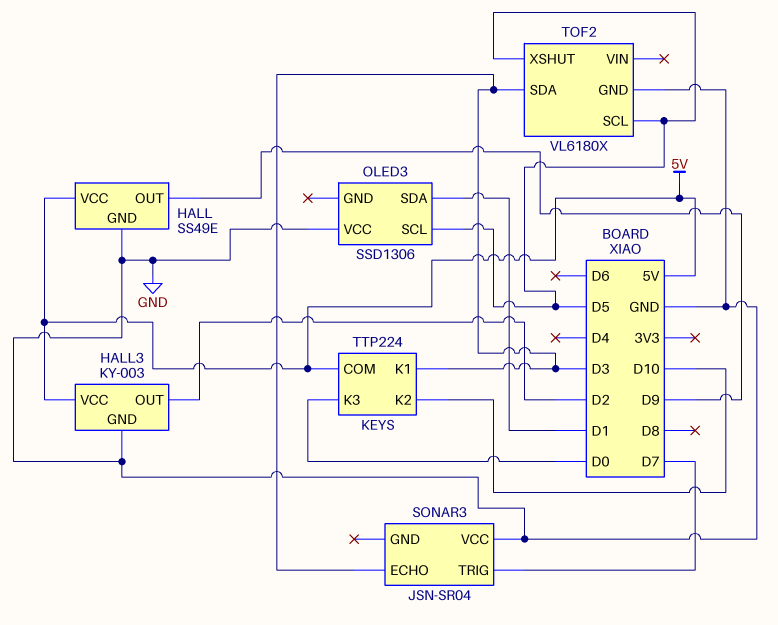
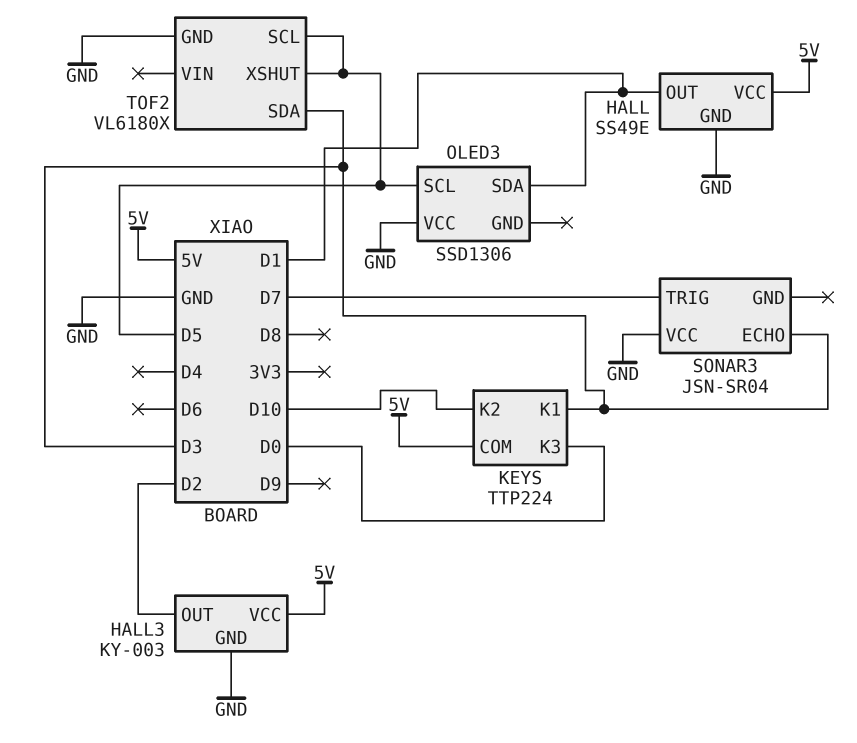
HALL pin OUT: D9 -> D1

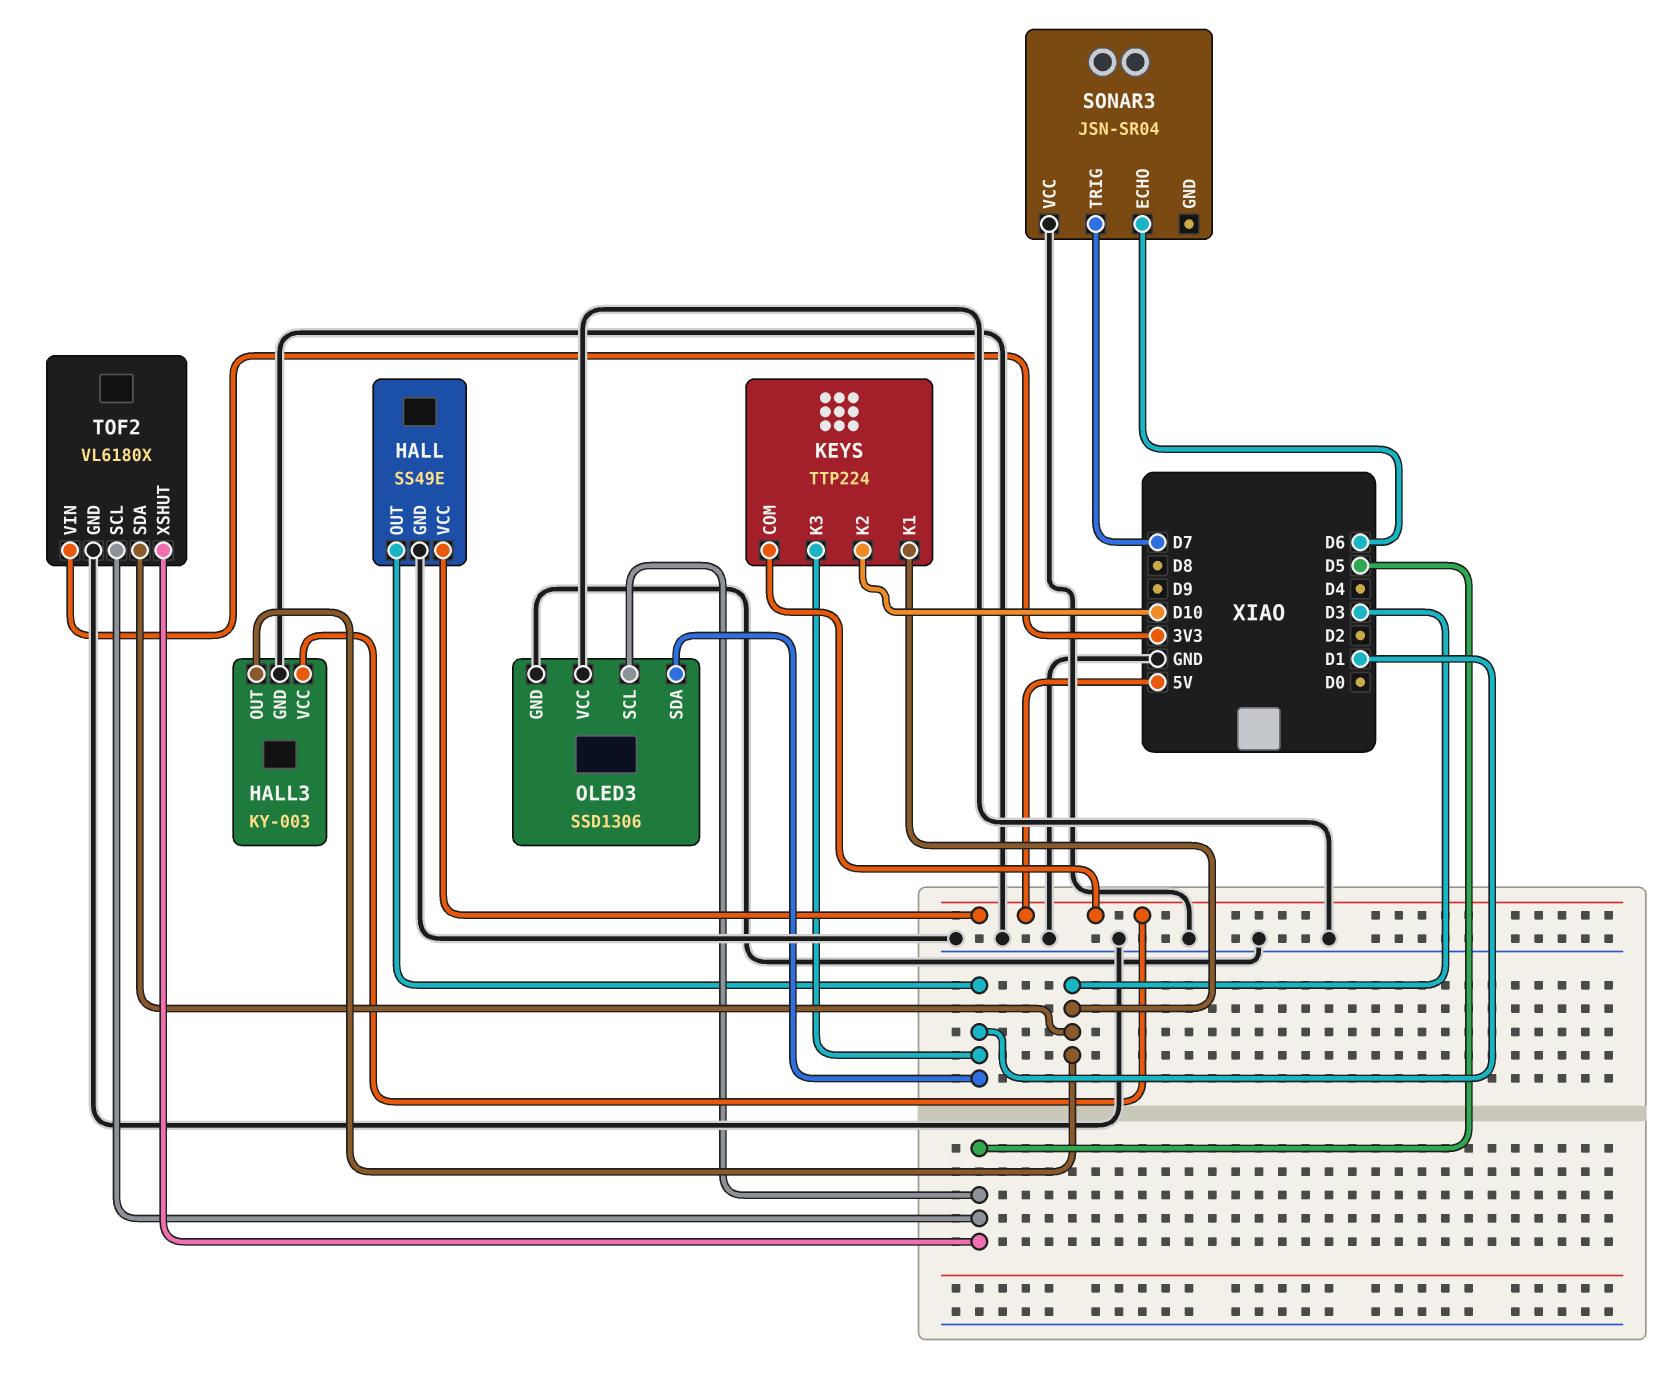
HALL3 pin OUT: D2 -> D3
KEYS pin K3: D0 -> D1
OLED3 pin GND: none -> GND
SONAR3 pin ECHO: D3 -> D6
TOF2 pin VIN: none -> 3V3

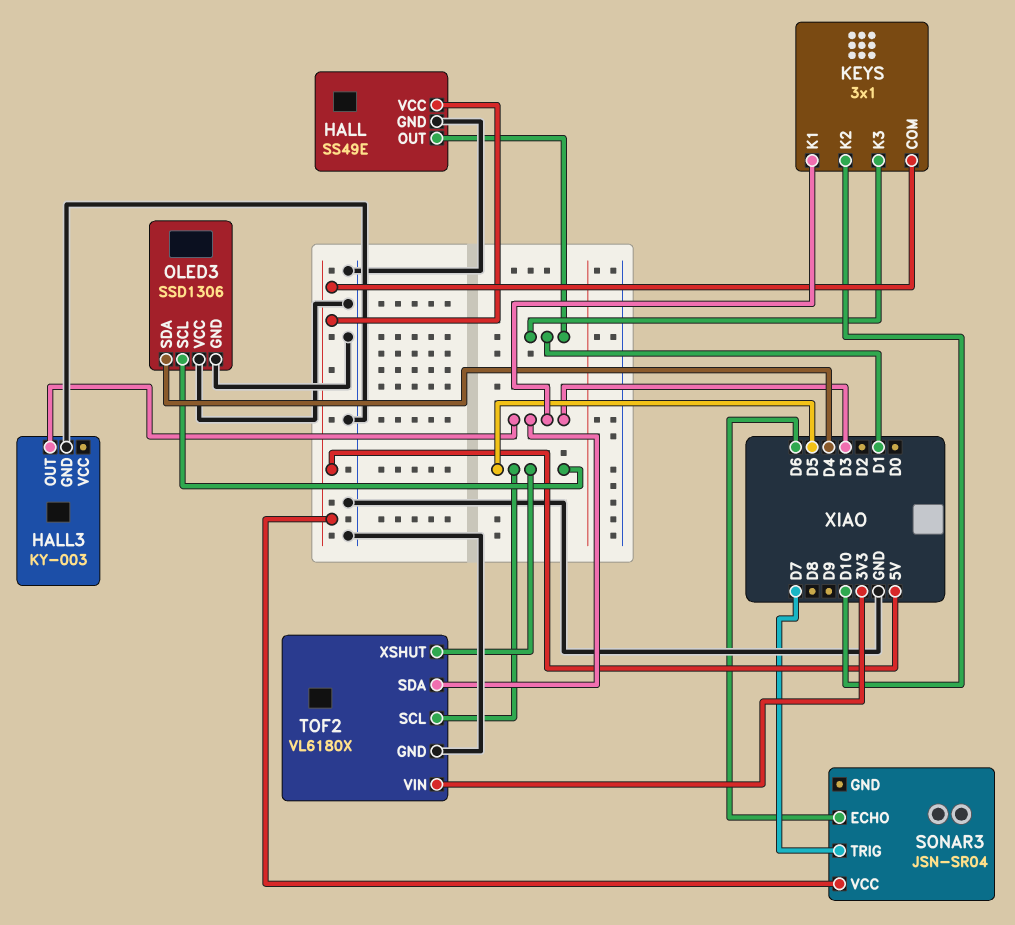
HALL3 pin VCC: 5V -> none
KEYS: TTP224 -> 3x1
OLED3 pin SDA: D1 -> D4
SONAR3 pin VCC: GND -> 5V

